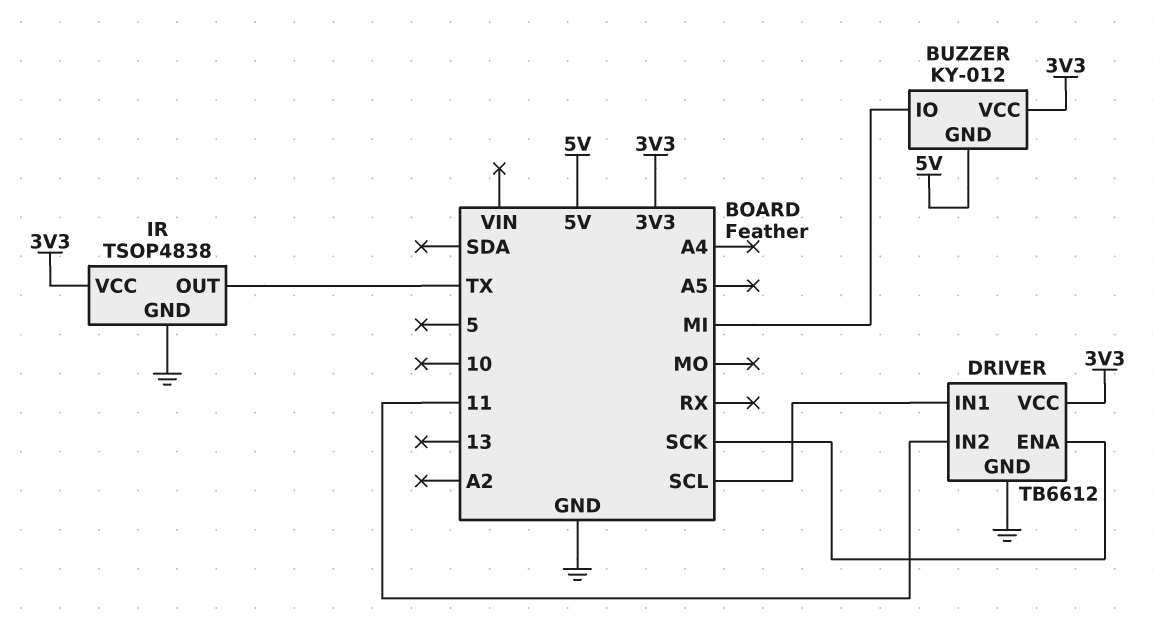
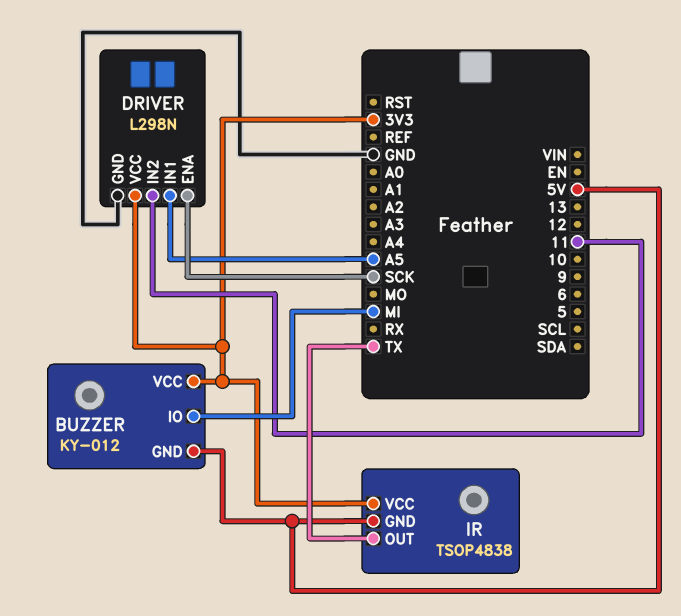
DRIVER: TB6612 -> L298N
DRIVER pin IN1: SCL -> A5
IR pin GND: GND -> 5V

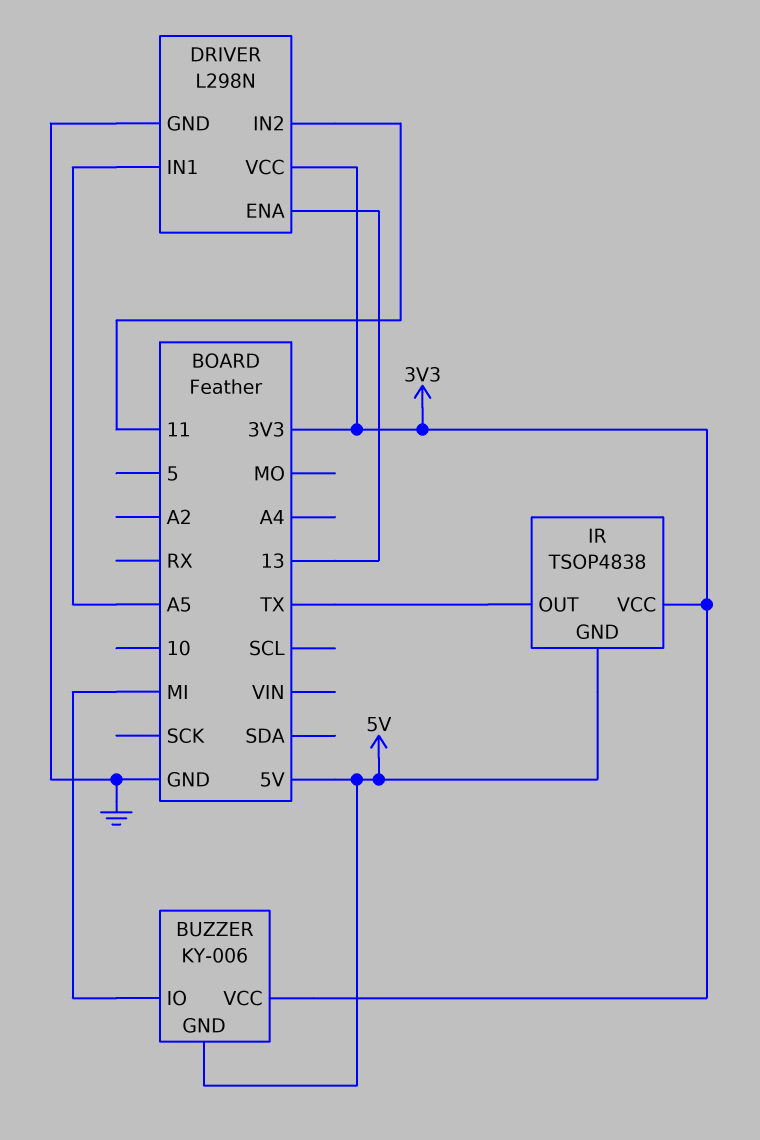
BUZZER: KY-012 -> KY-006
DRIVER pin ENA: SCK -> 13

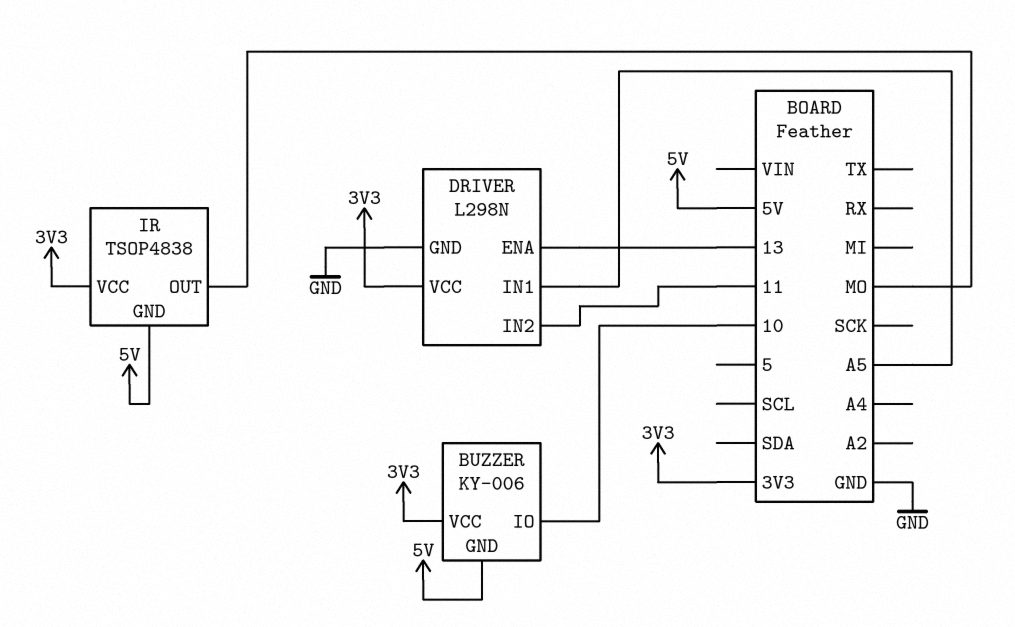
BUZZER pin IO: MI -> 10
IR pin OUT: TX -> MO

